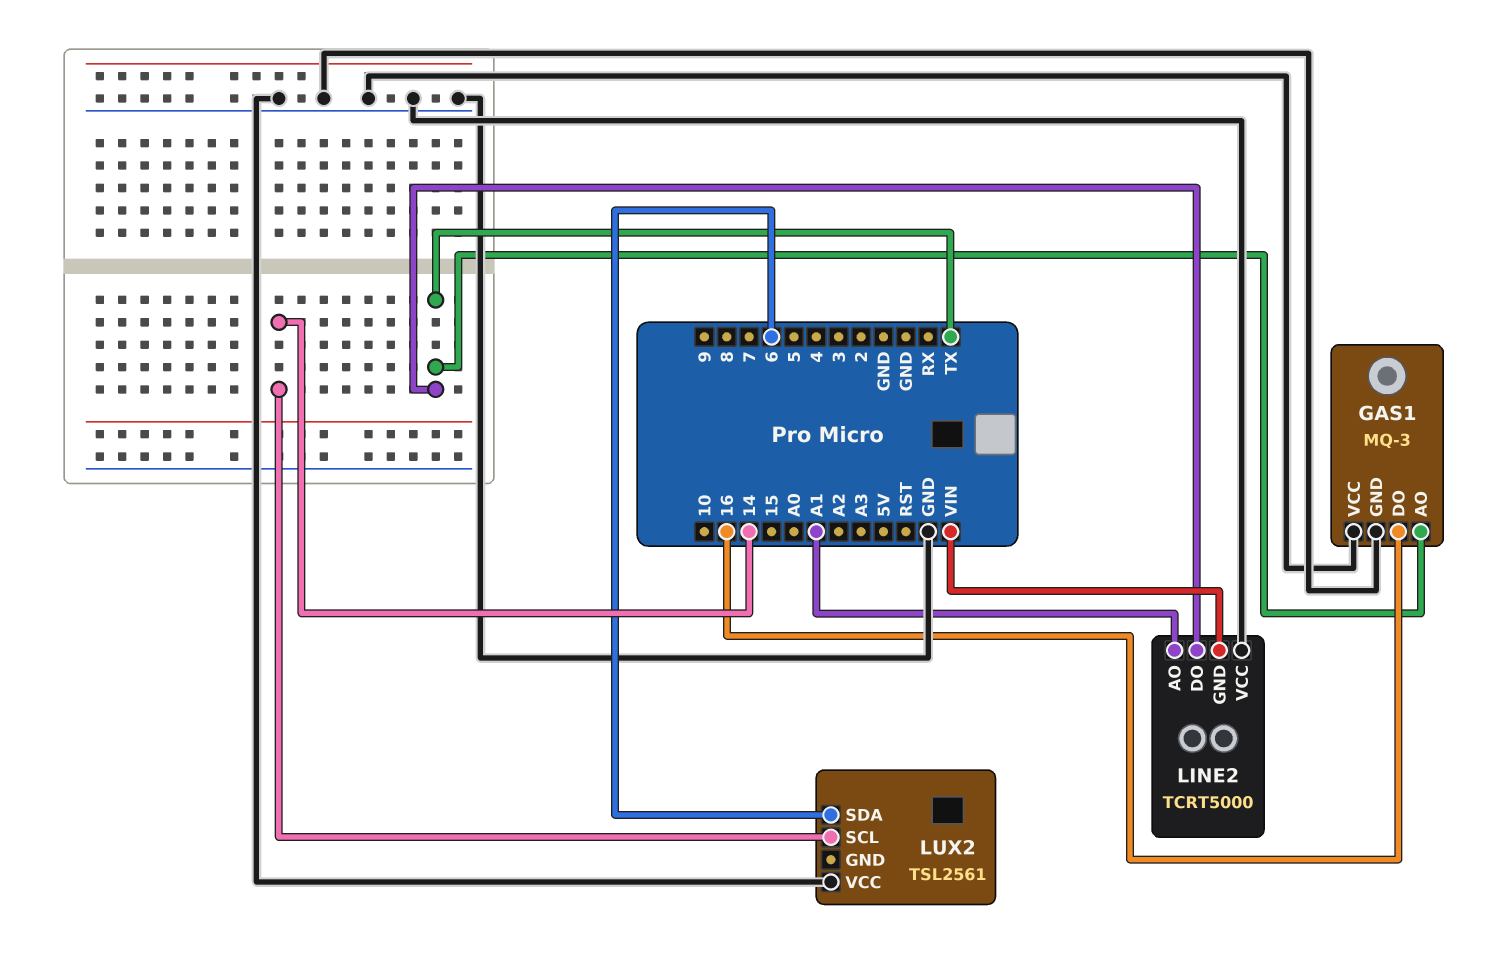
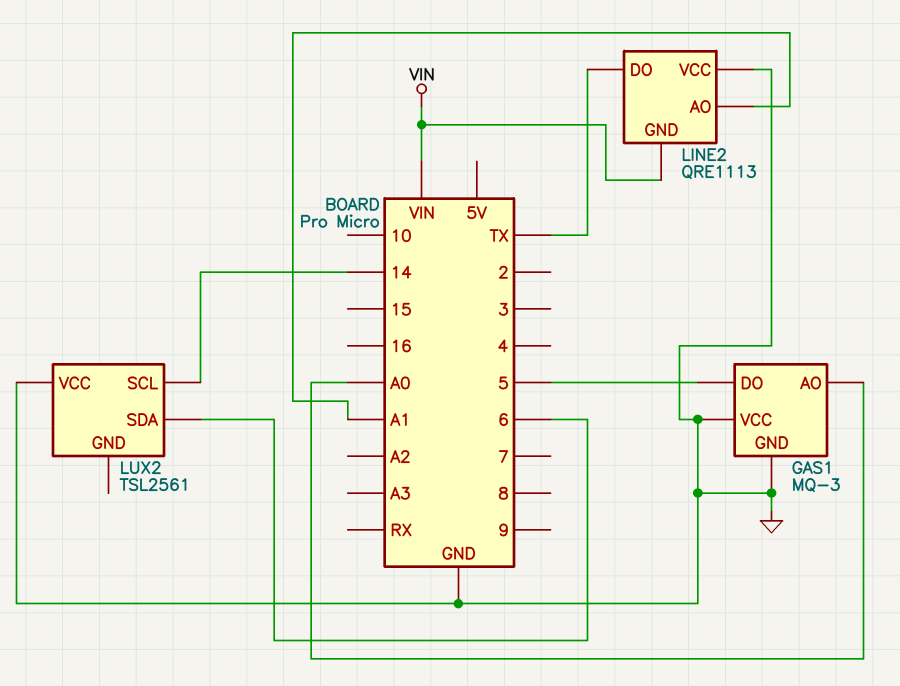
GAS1 pin AO: TX -> A0
GAS1 pin DO: 16 -> 5
LINE2: TCRT5000 -> QRE1113

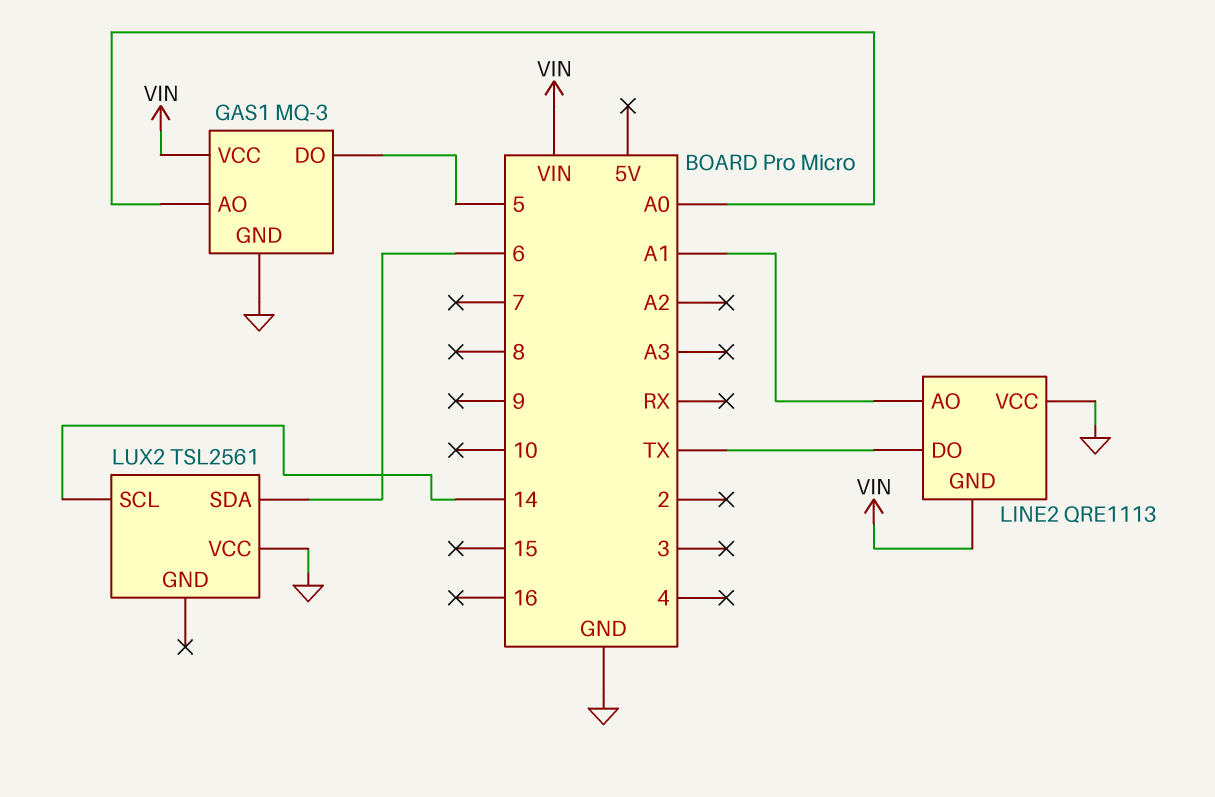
GAS1 pin VCC: GND -> VIN

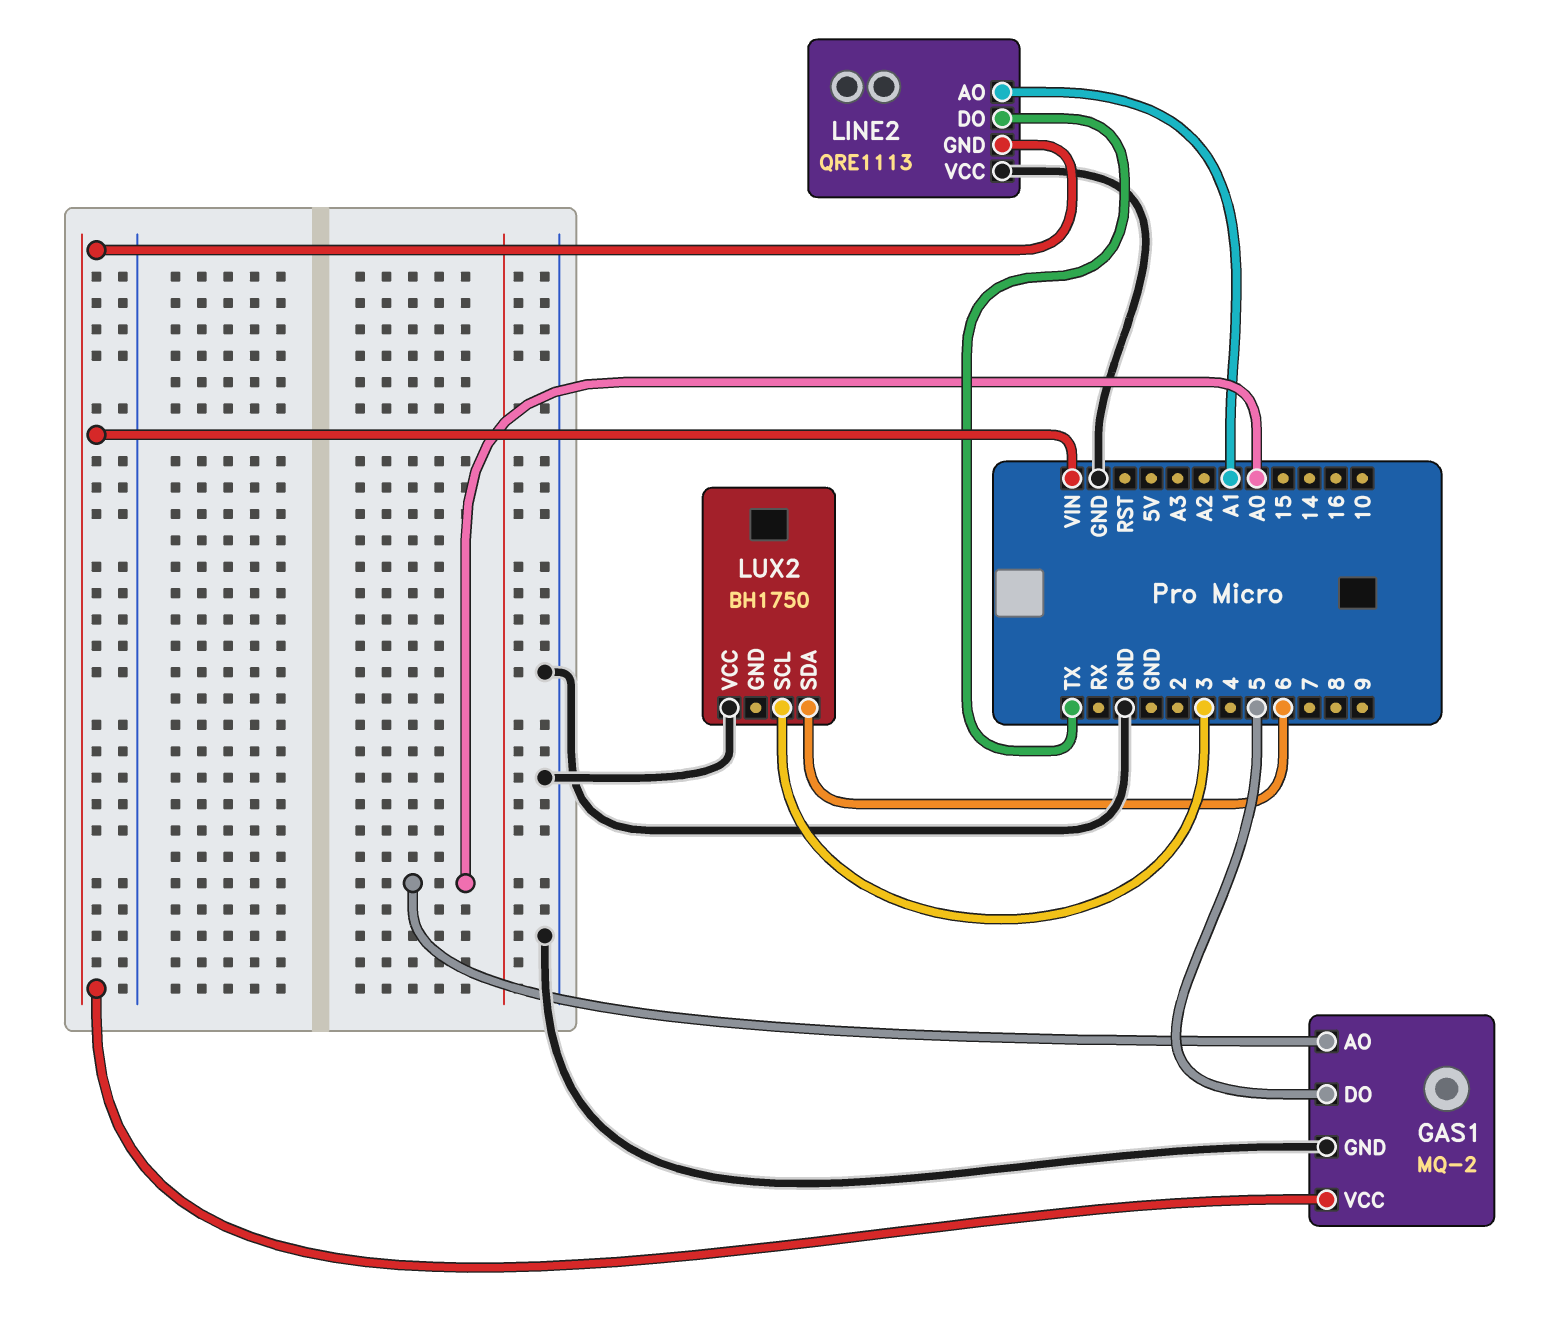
GAS1: MQ-3 -> MQ-2
LUX2: TSL2561 -> BH1750
LUX2 pin SCL: 14 -> 3

